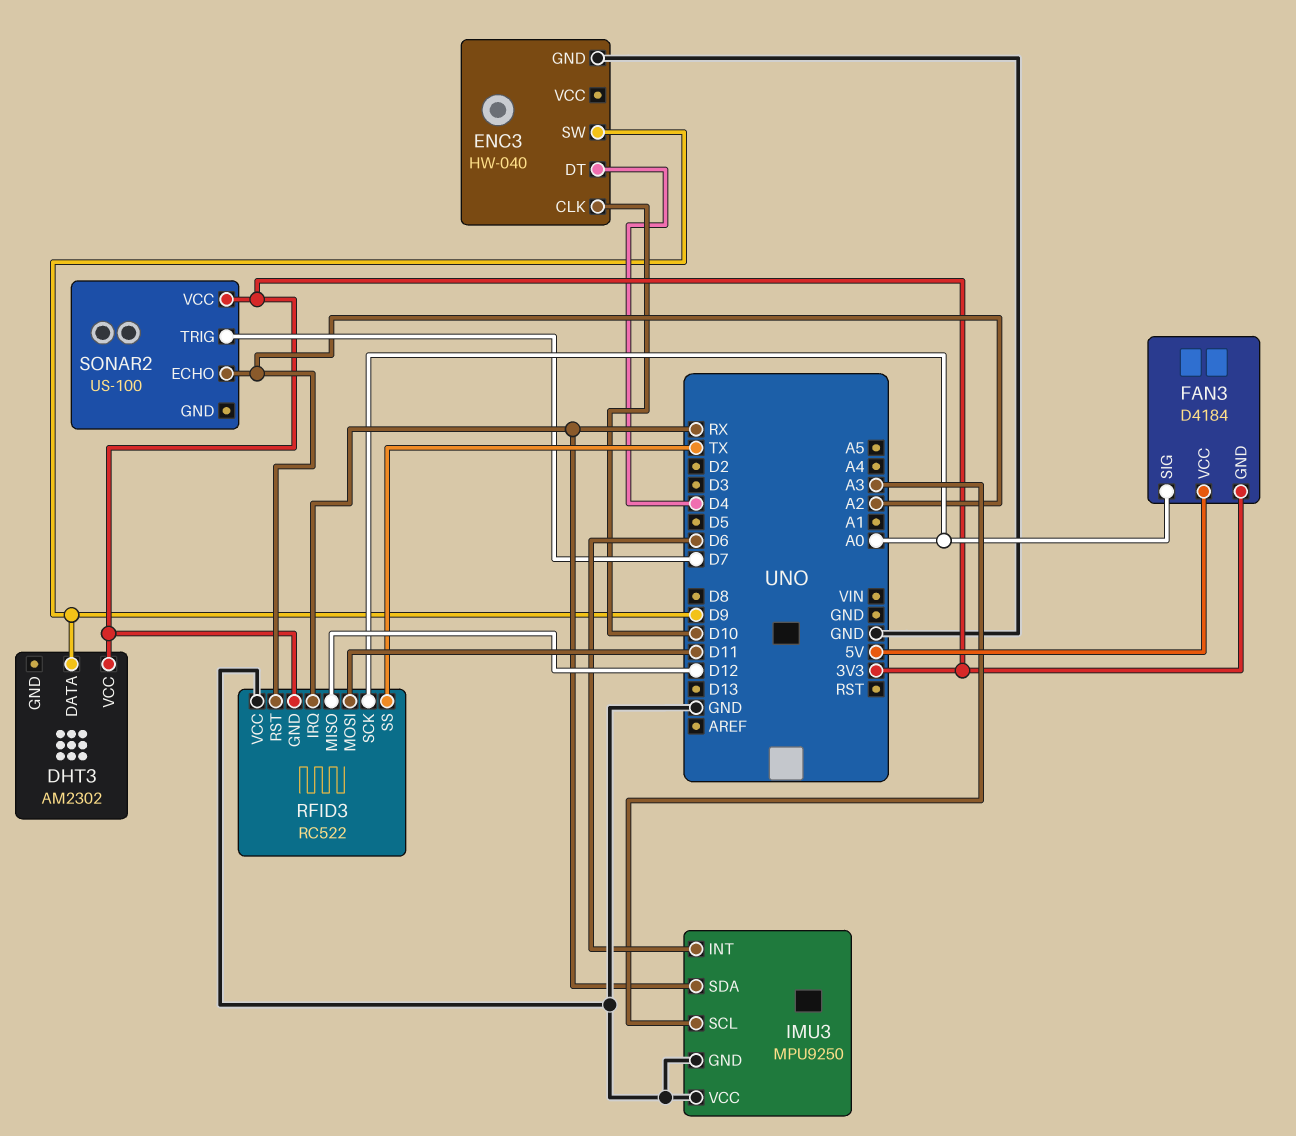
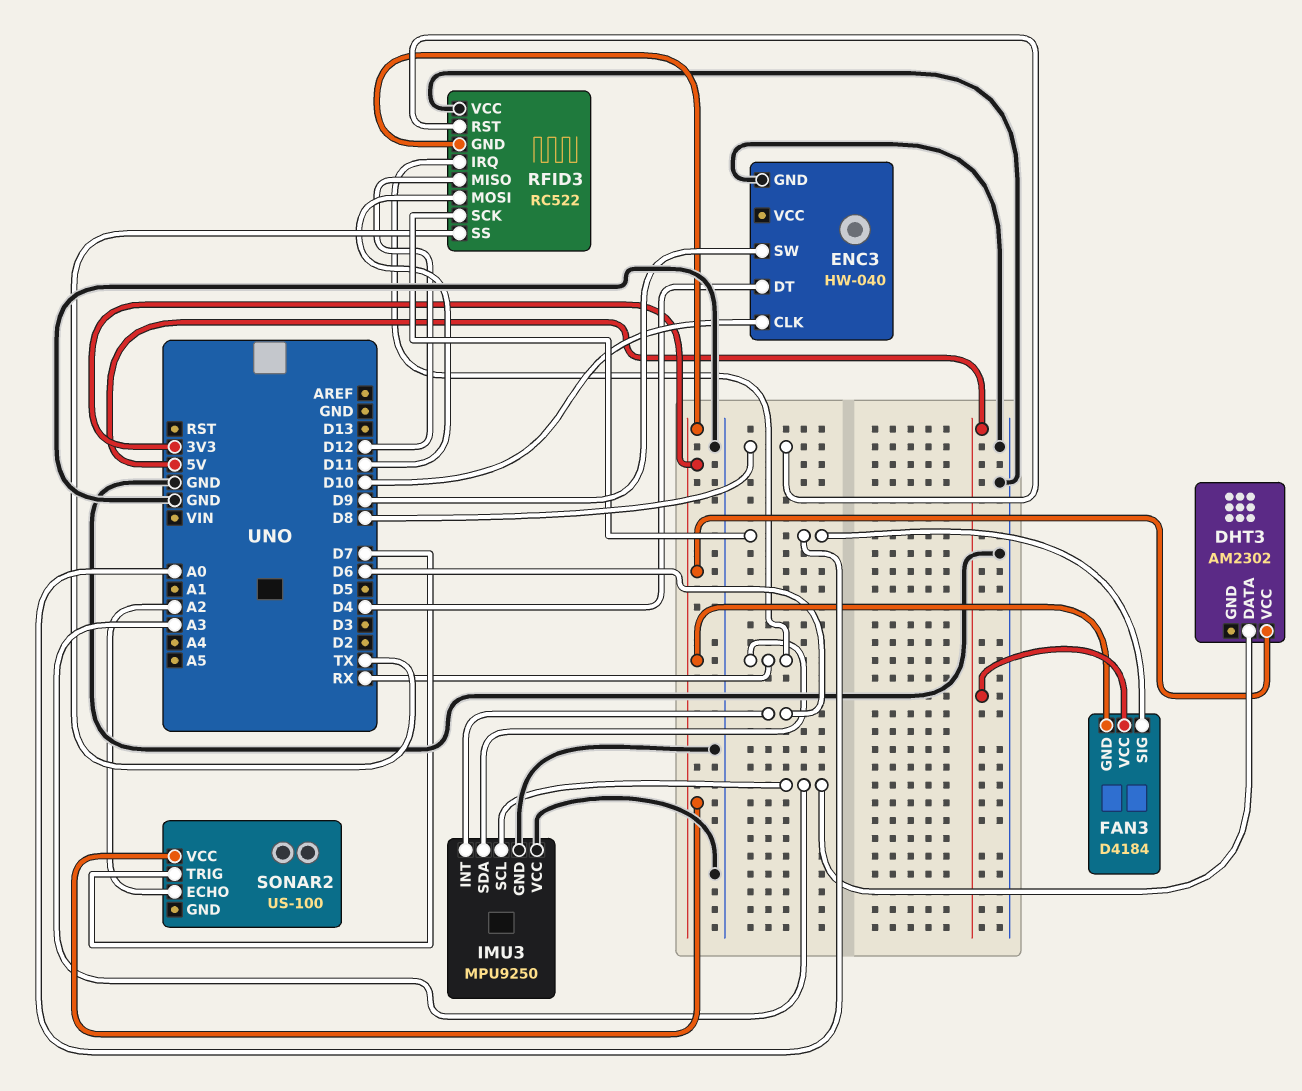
DHT3 pin DATA: D9 -> A3
RFID3 pin RST: A2 -> D8

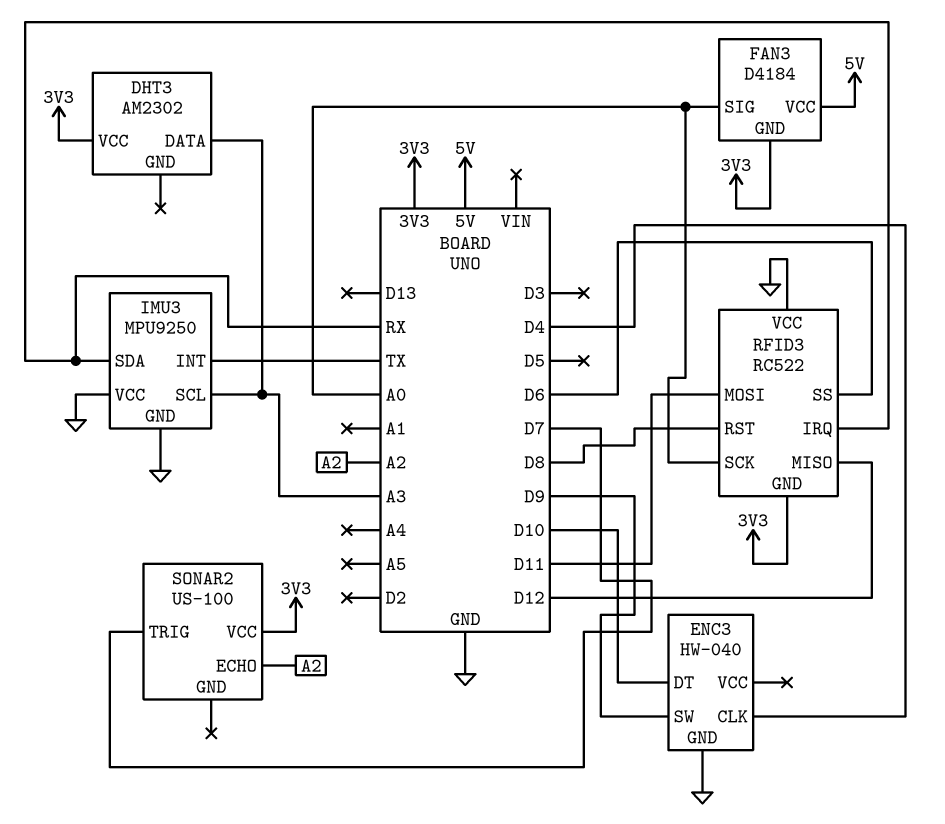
ENC3 pin CLK: D10 -> D4
ENC3 pin DT: D4 -> D10
IMU3 pin INT: D6 -> TX
RFID3 pin SS: TX -> D6

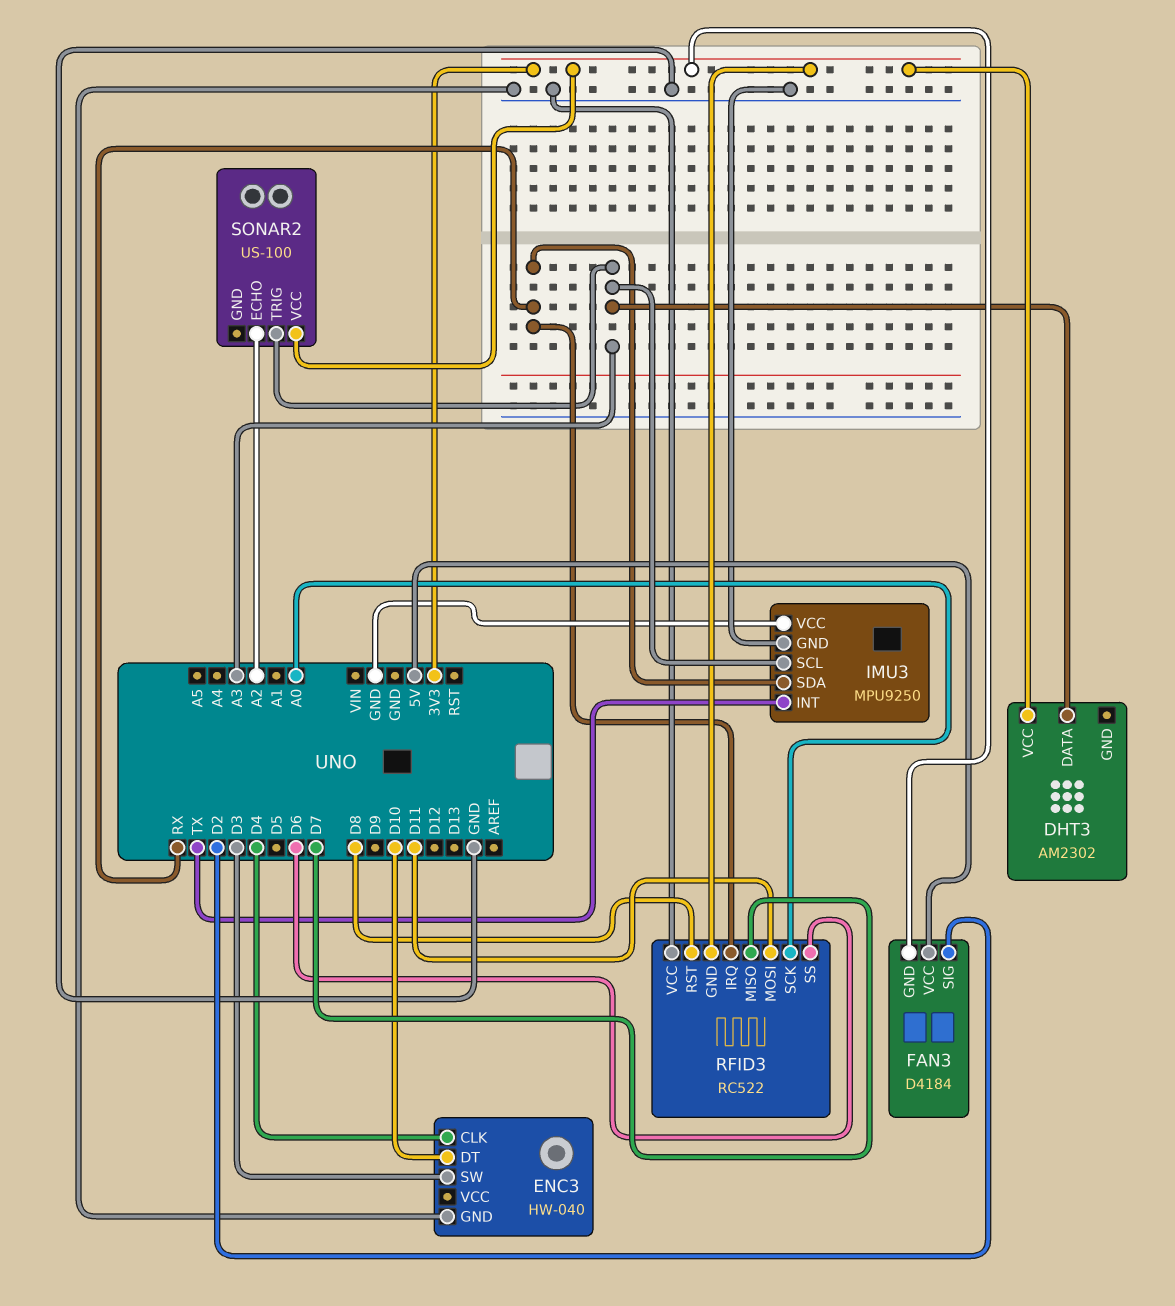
ENC3 pin SW: D9 -> D3
FAN3 pin SIG: A0 -> D2
RFID3 pin MISO: D12 -> D7
SONAR2 pin TRIG: D7 -> A3

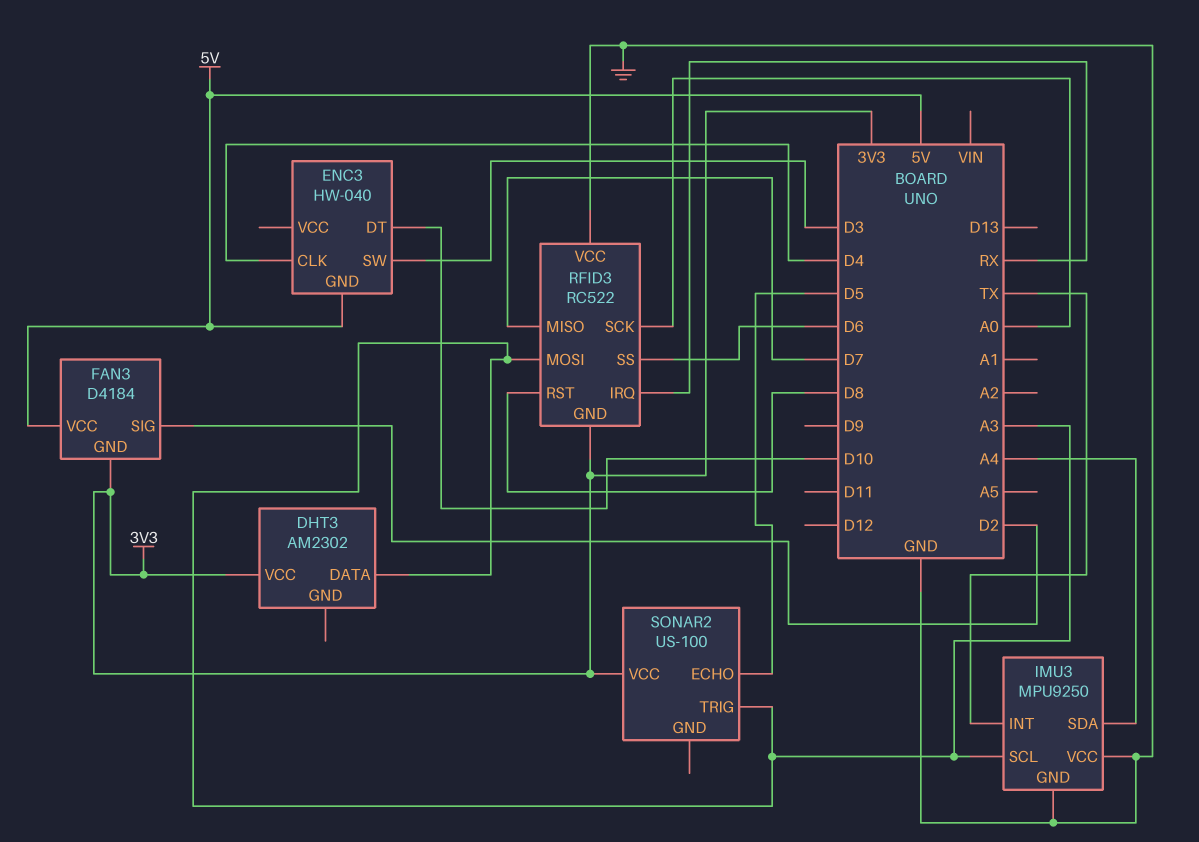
ENC3 pin GND: GND -> 5V
IMU3 pin SDA: RX -> A4
RFID3 pin MOSI: D11 -> A3
SONAR2 pin ECHO: A2 -> D5

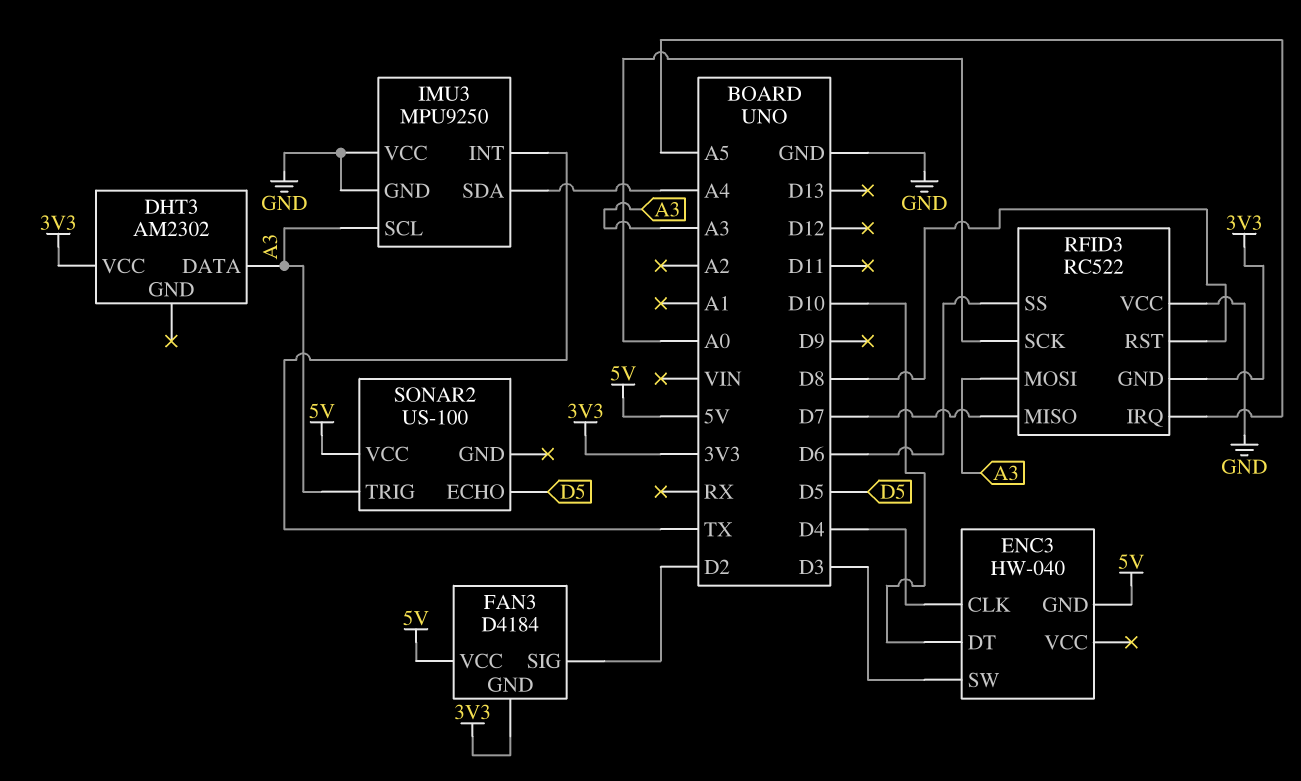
RFID3 pin IRQ: RX -> A5
SONAR2 pin VCC: 3V3 -> 5V

